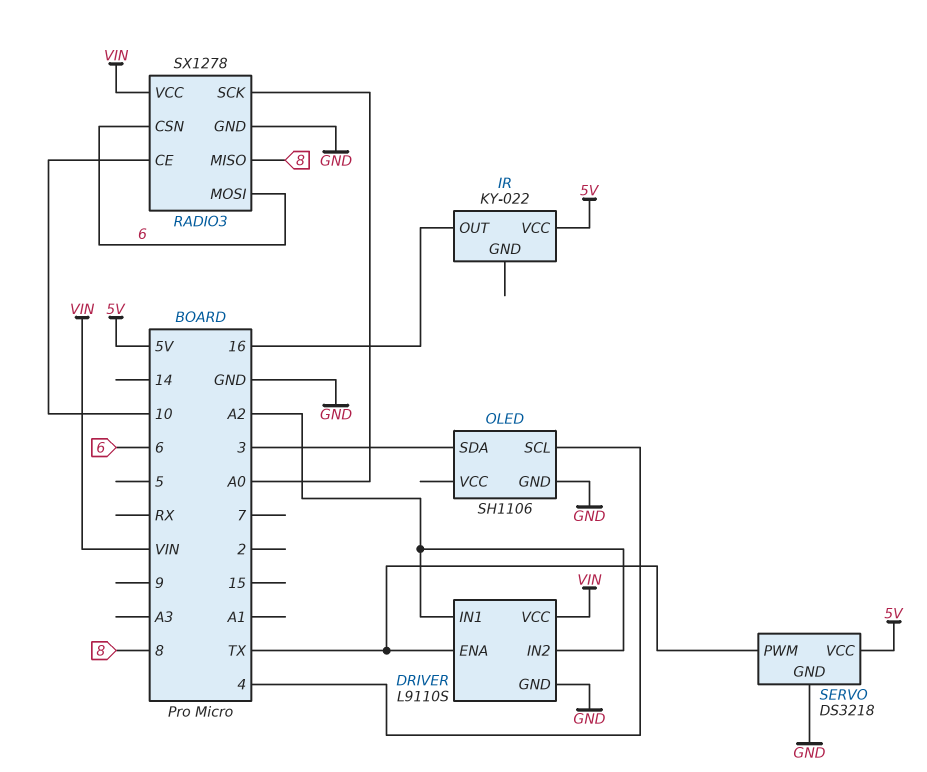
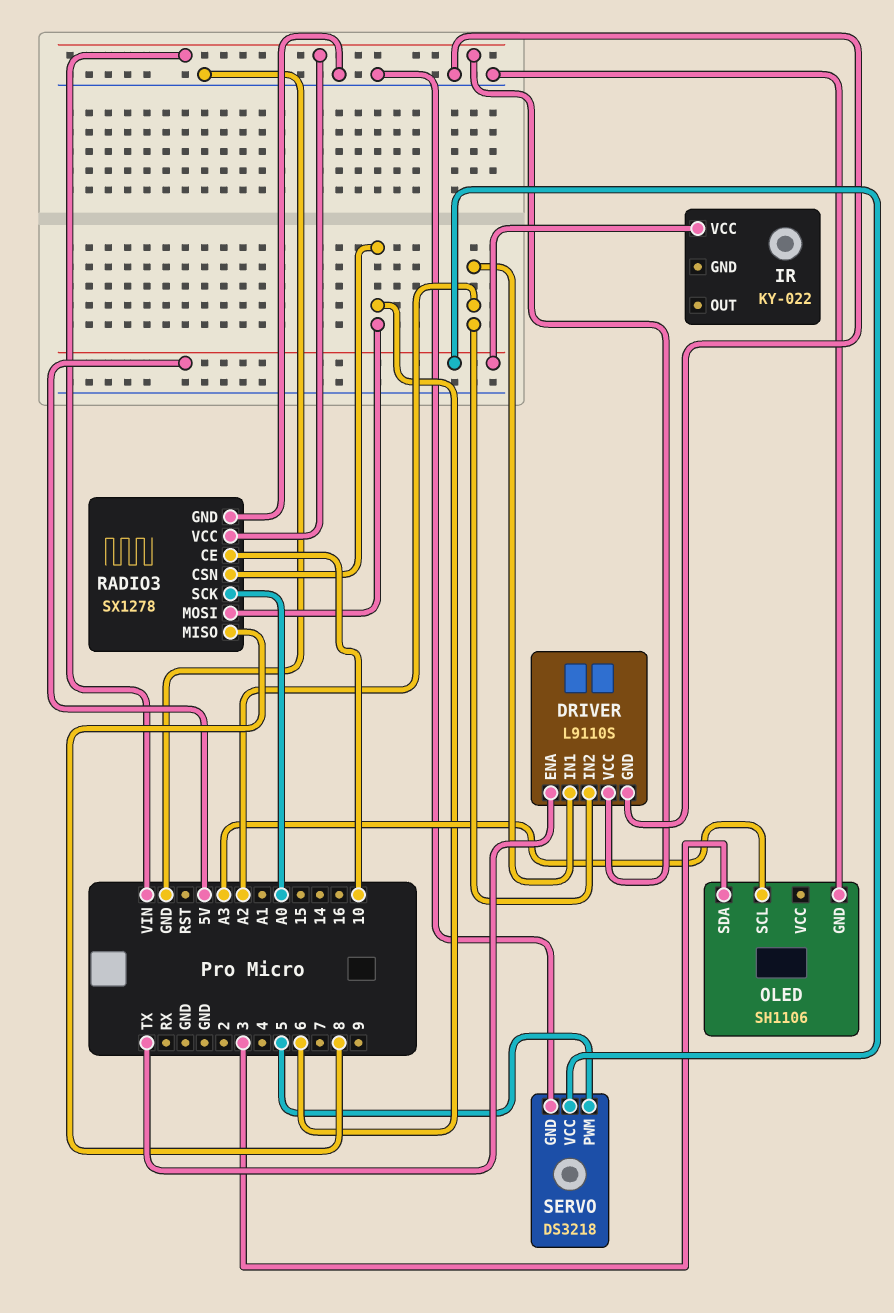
IR pin OUT: 16 -> none
OLED pin SCL: 4 -> A3
SERVO pin PWM: TX -> 5

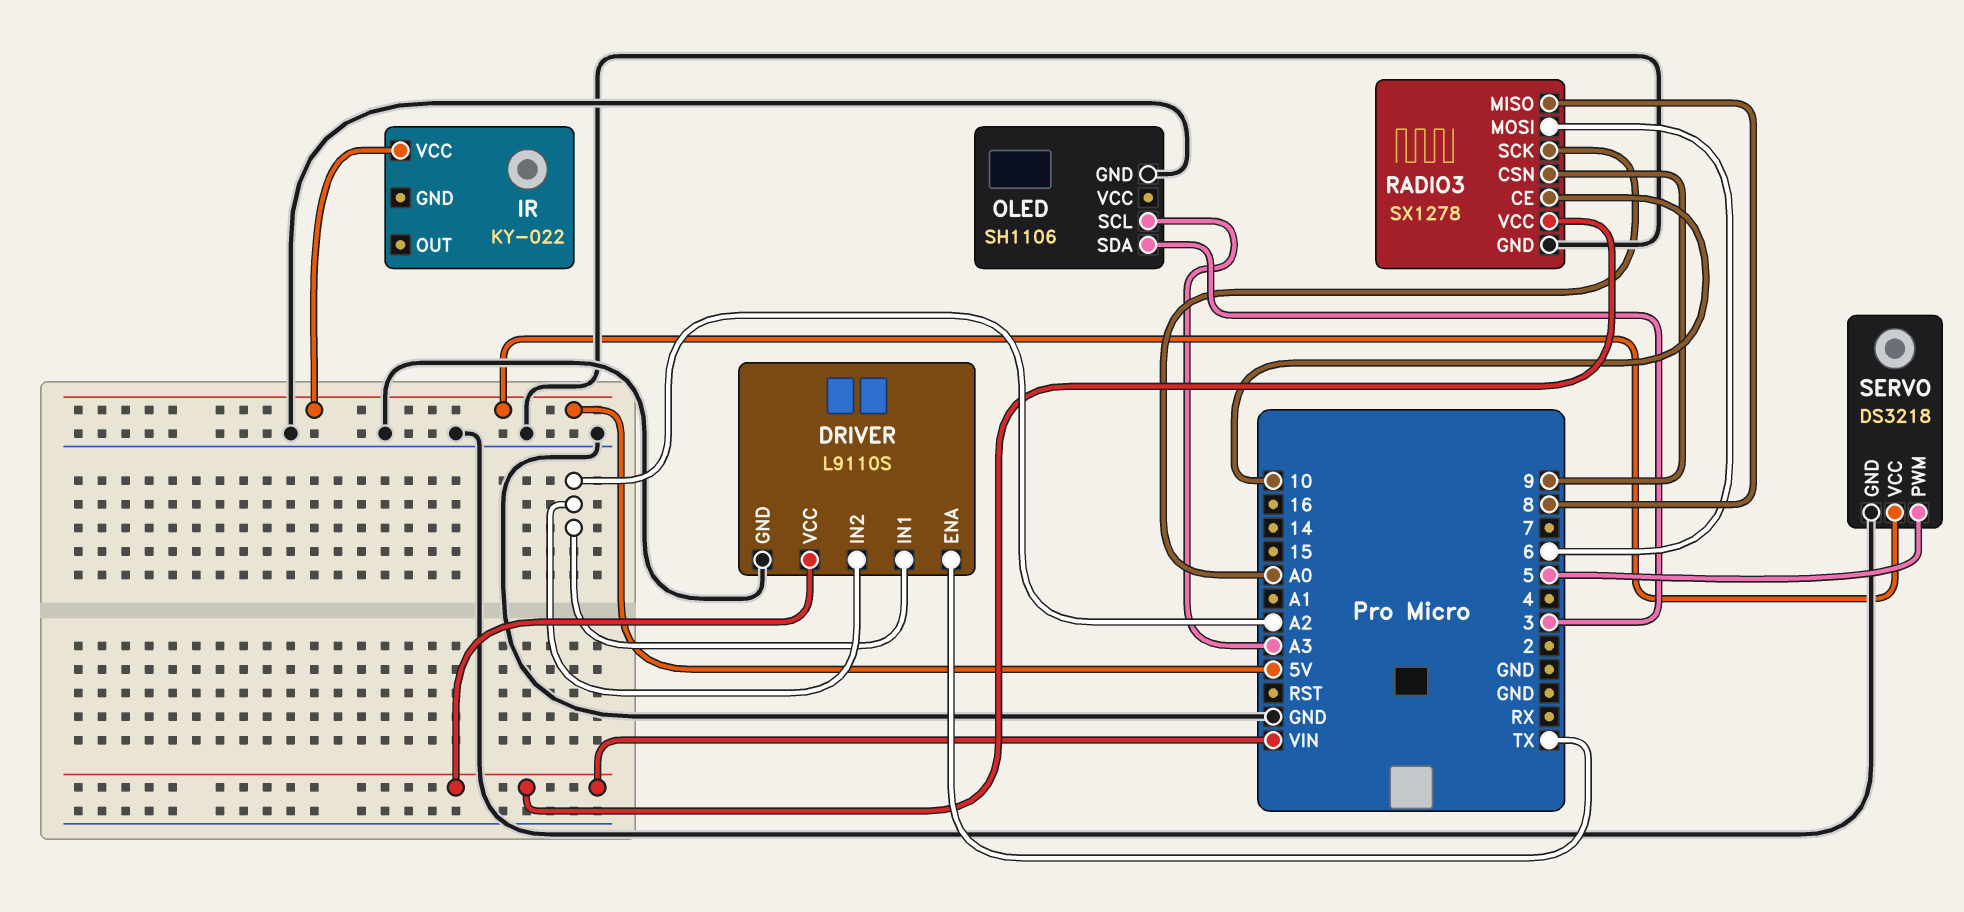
RADIO3 pin CSN: 6 -> 9

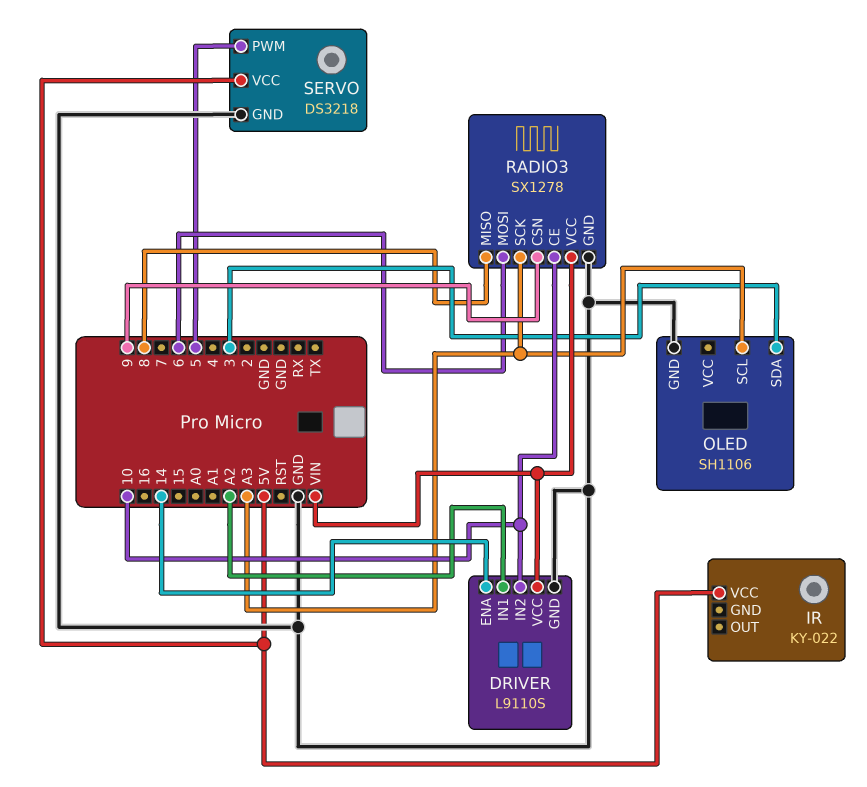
DRIVER pin ENA: TX -> 14
DRIVER pin IN2: A2 -> 10
RADIO3 pin SCK: A0 -> A3

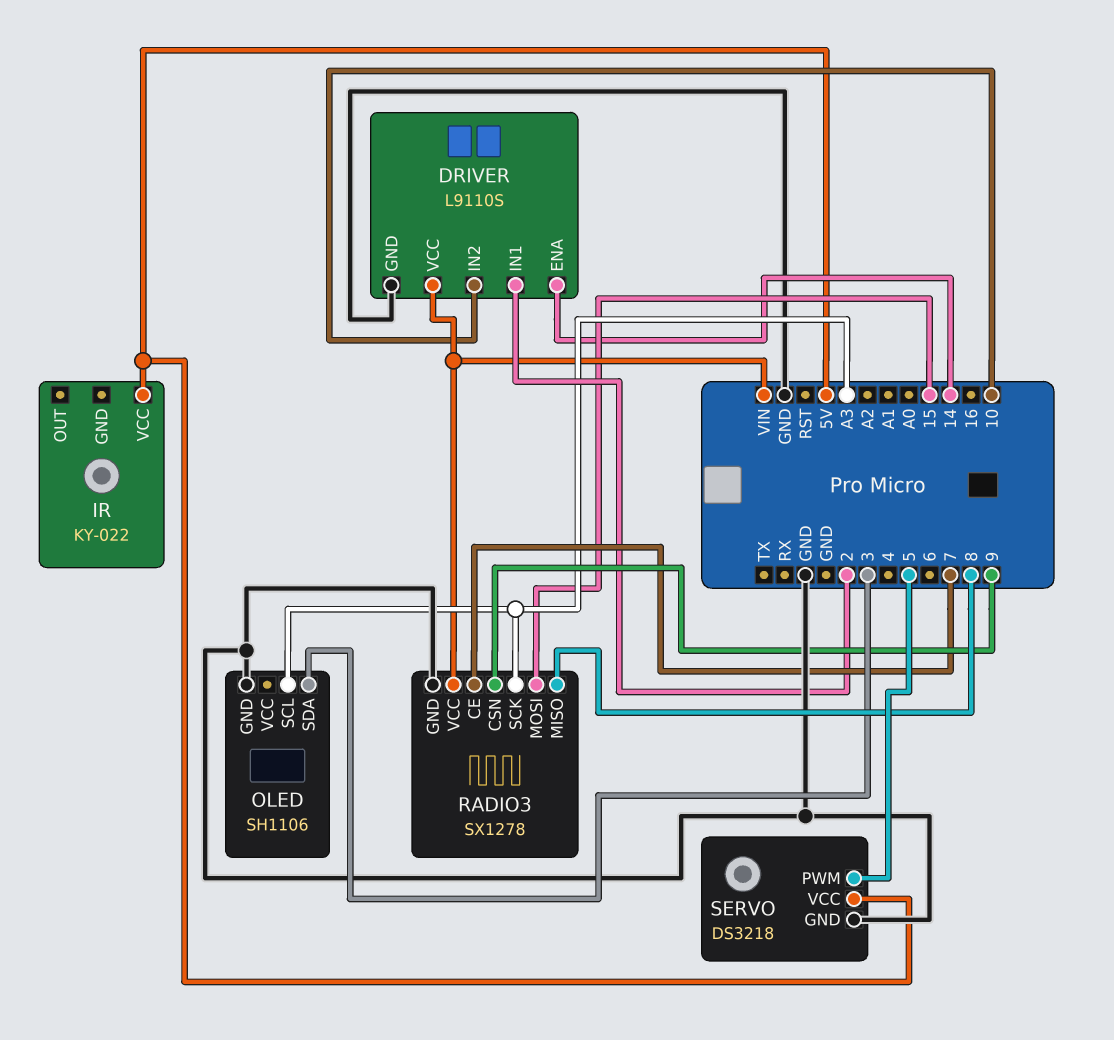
DRIVER pin IN1: A2 -> 2
RADIO3 pin CE: 10 -> 7
RADIO3 pin MOSI: 6 -> 15

